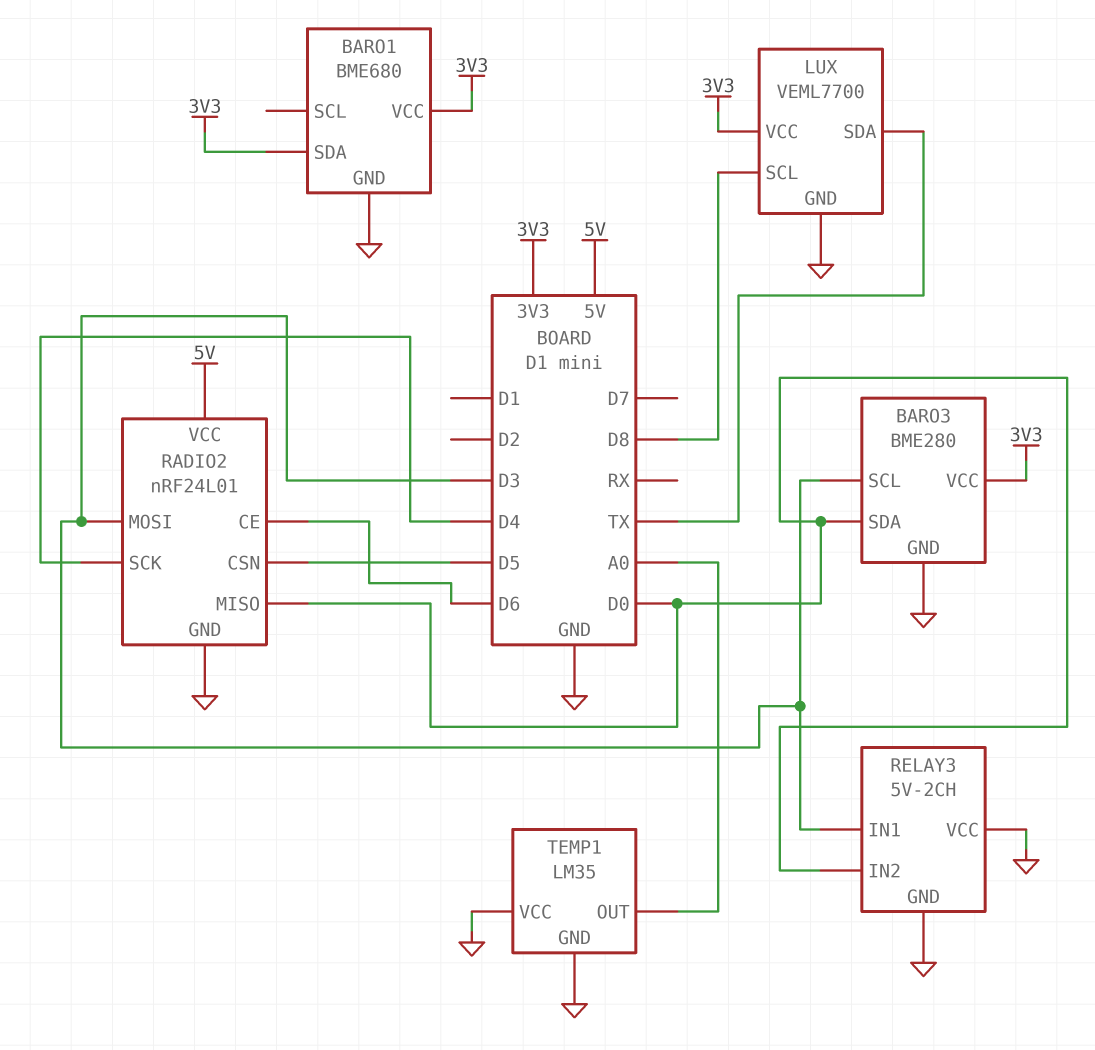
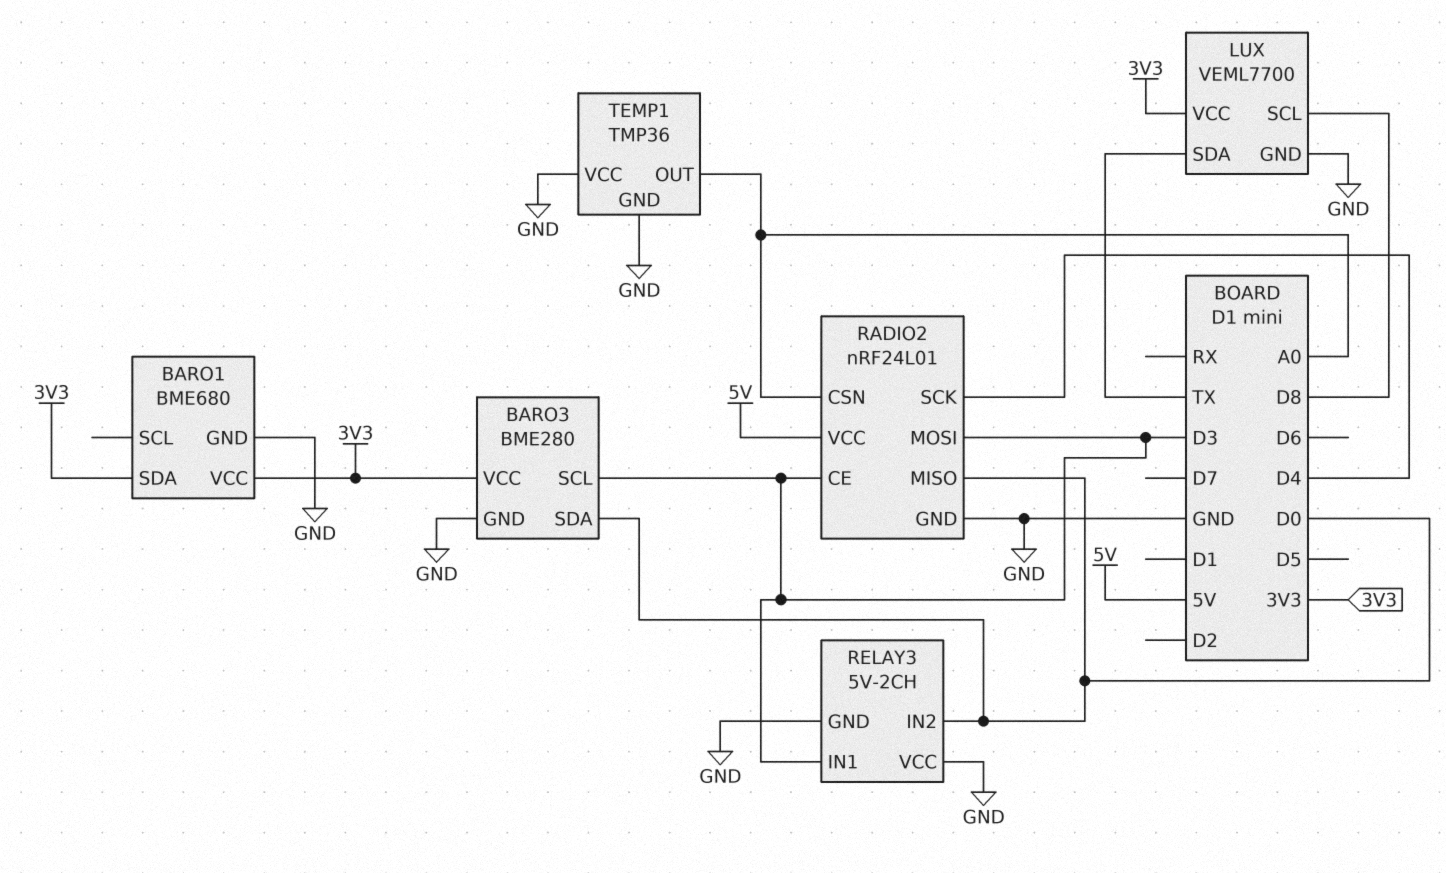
RADIO2 pin CE: D6 -> D3
RADIO2 pin CSN: D5 -> A0
TEMP1: LM35 -> TMP36

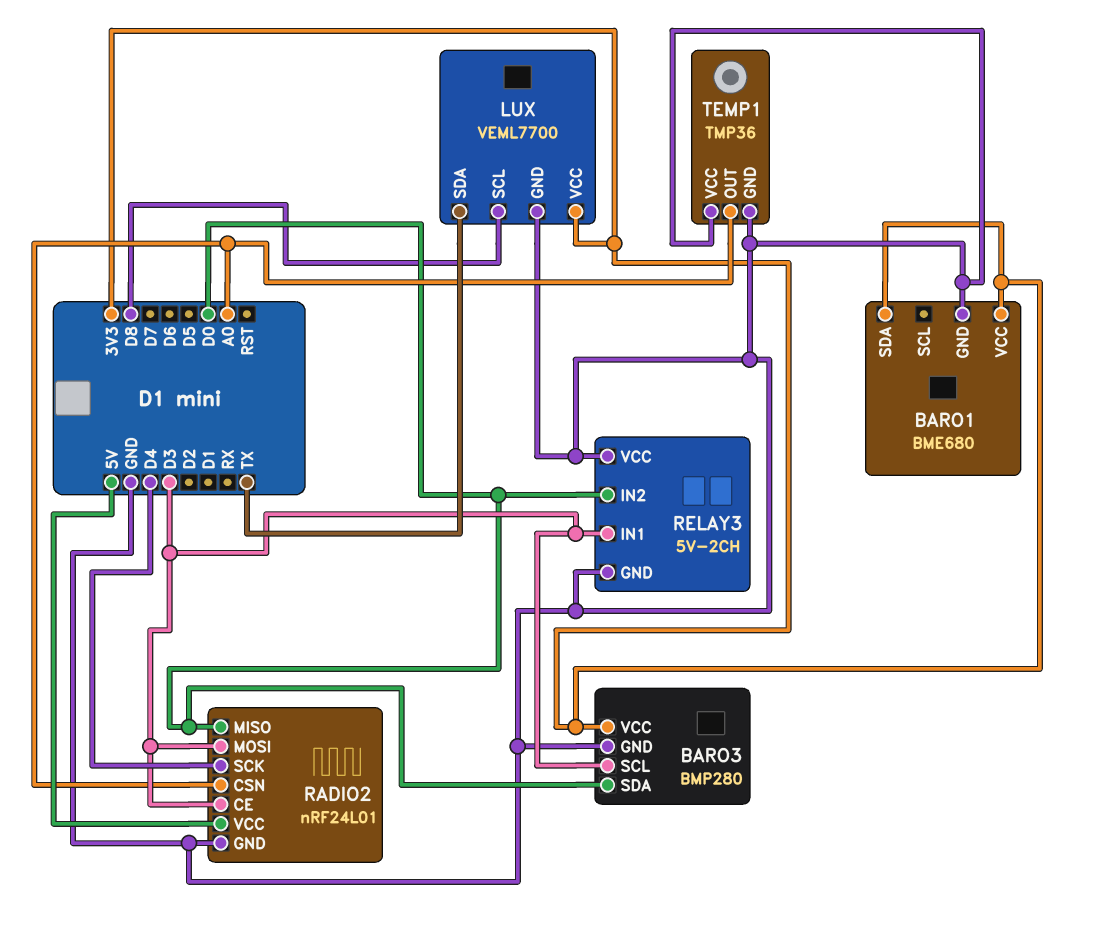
BARO3: BME280 -> BMP280

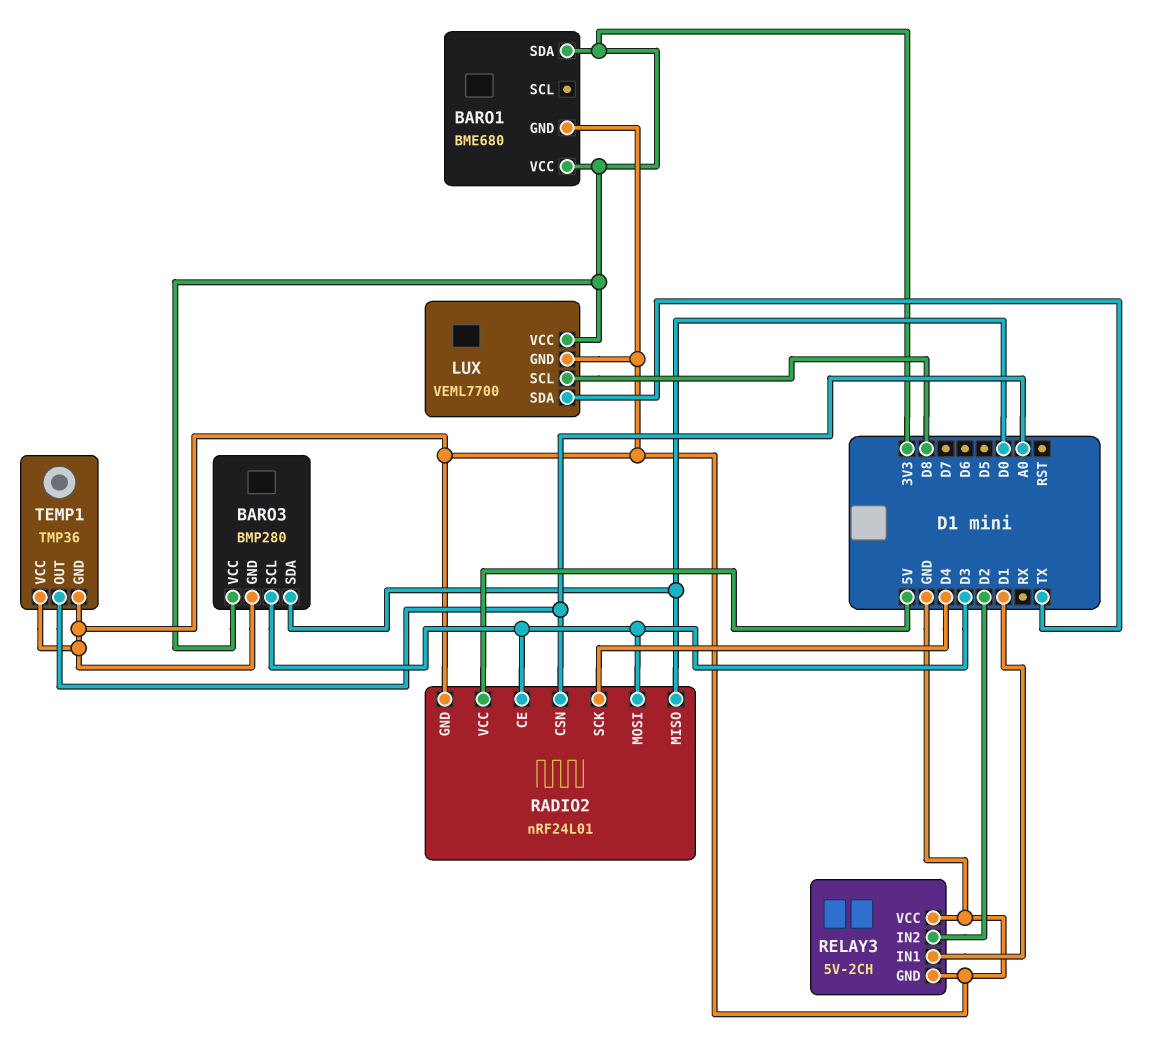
RELAY3 pin IN1: D3 -> D1
RELAY3 pin IN2: D0 -> D2

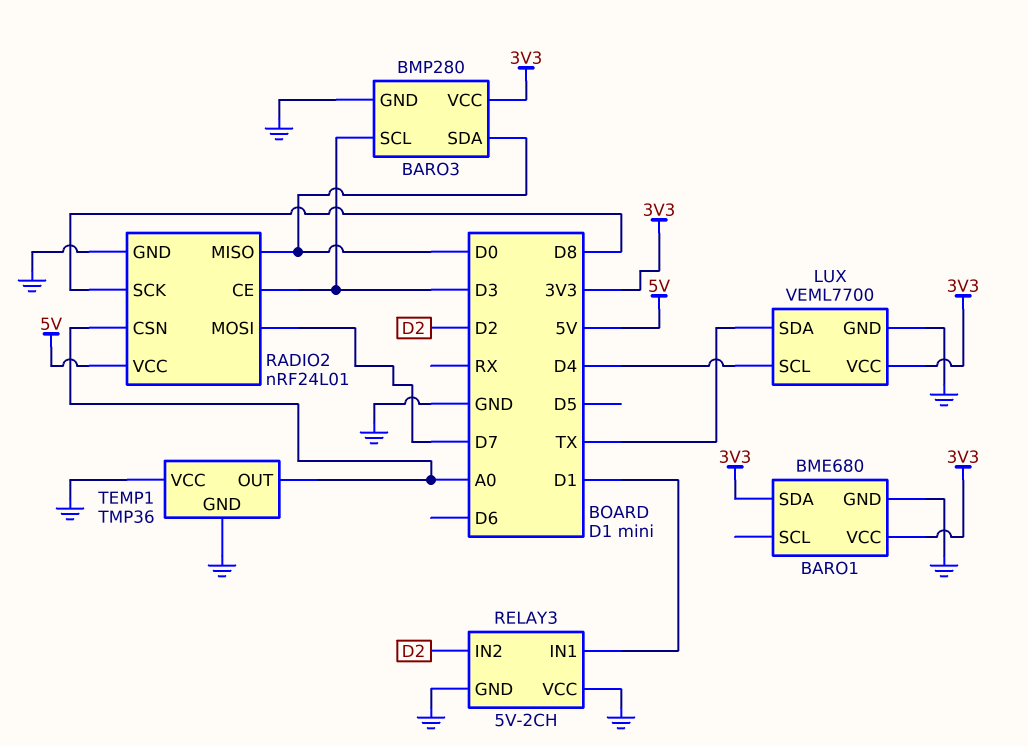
LUX pin SCL: D8 -> D4
RADIO2 pin MOSI: D3 -> D7
RADIO2 pin SCK: D4 -> D8

